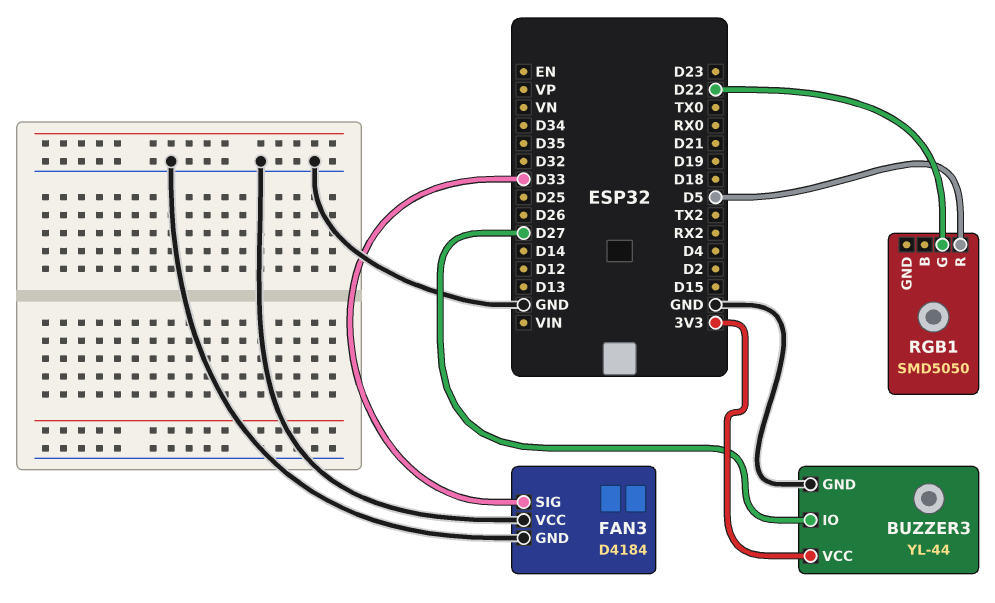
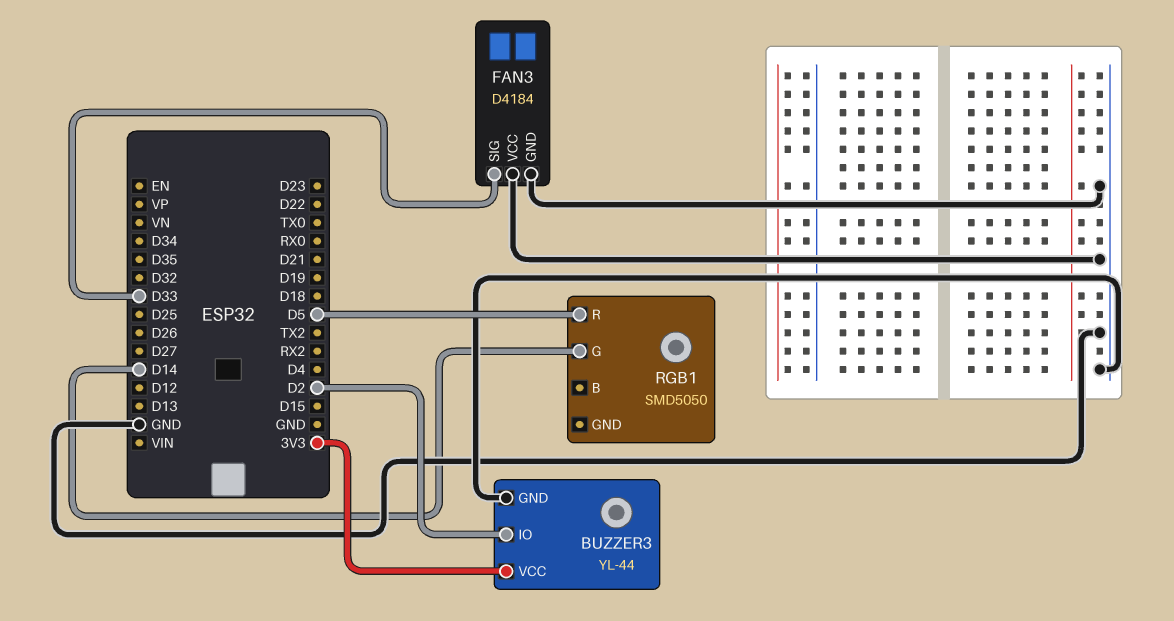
BUZZER3 pin IO: D27 -> D2
RGB1 pin G: D22 -> D14

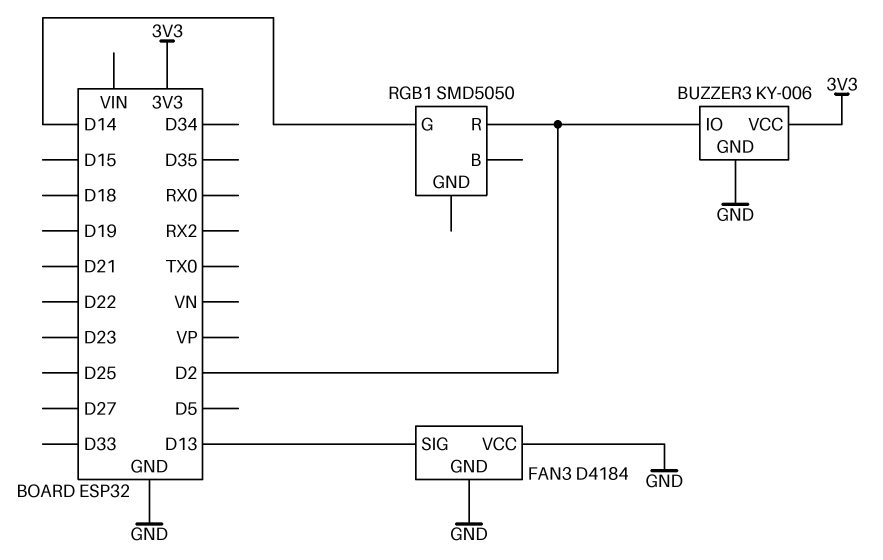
BUZZER3: YL-44 -> KY-006
FAN3 pin SIG: D33 -> D13
RGB1 pin R: D5 -> D2

